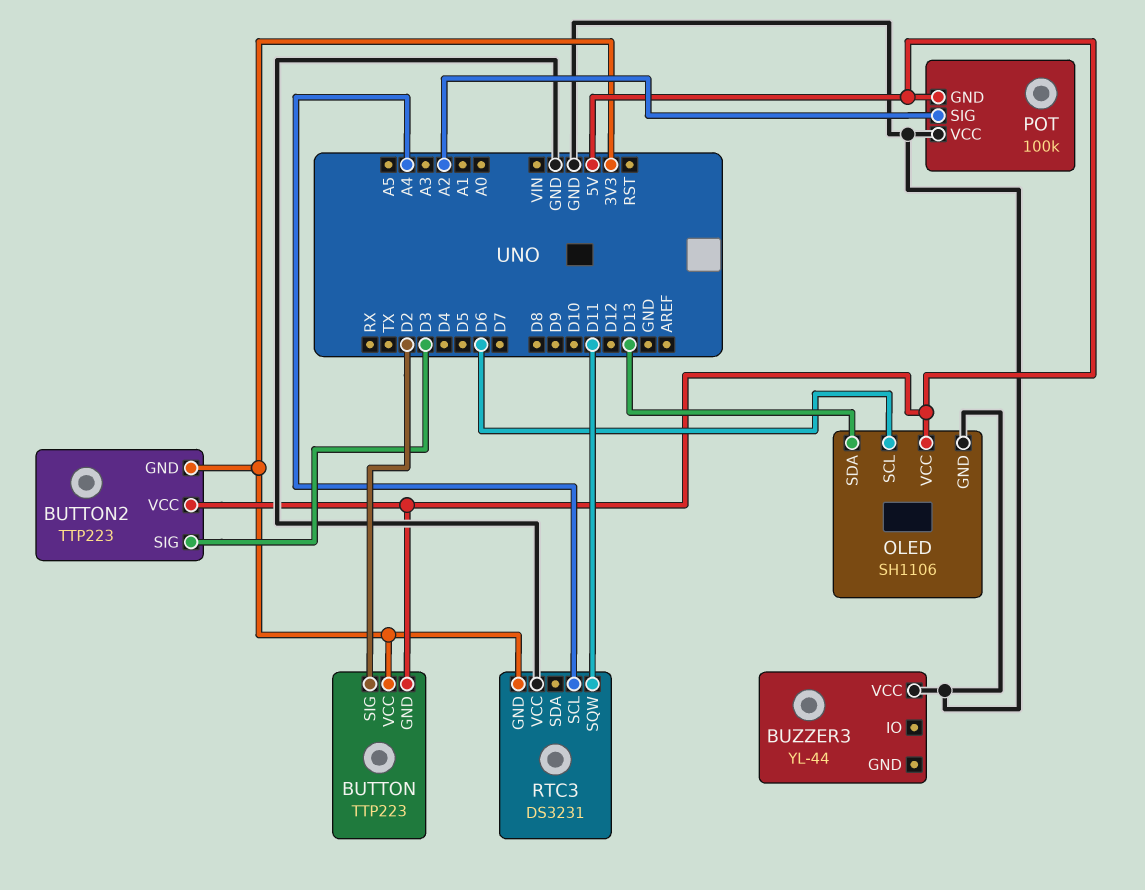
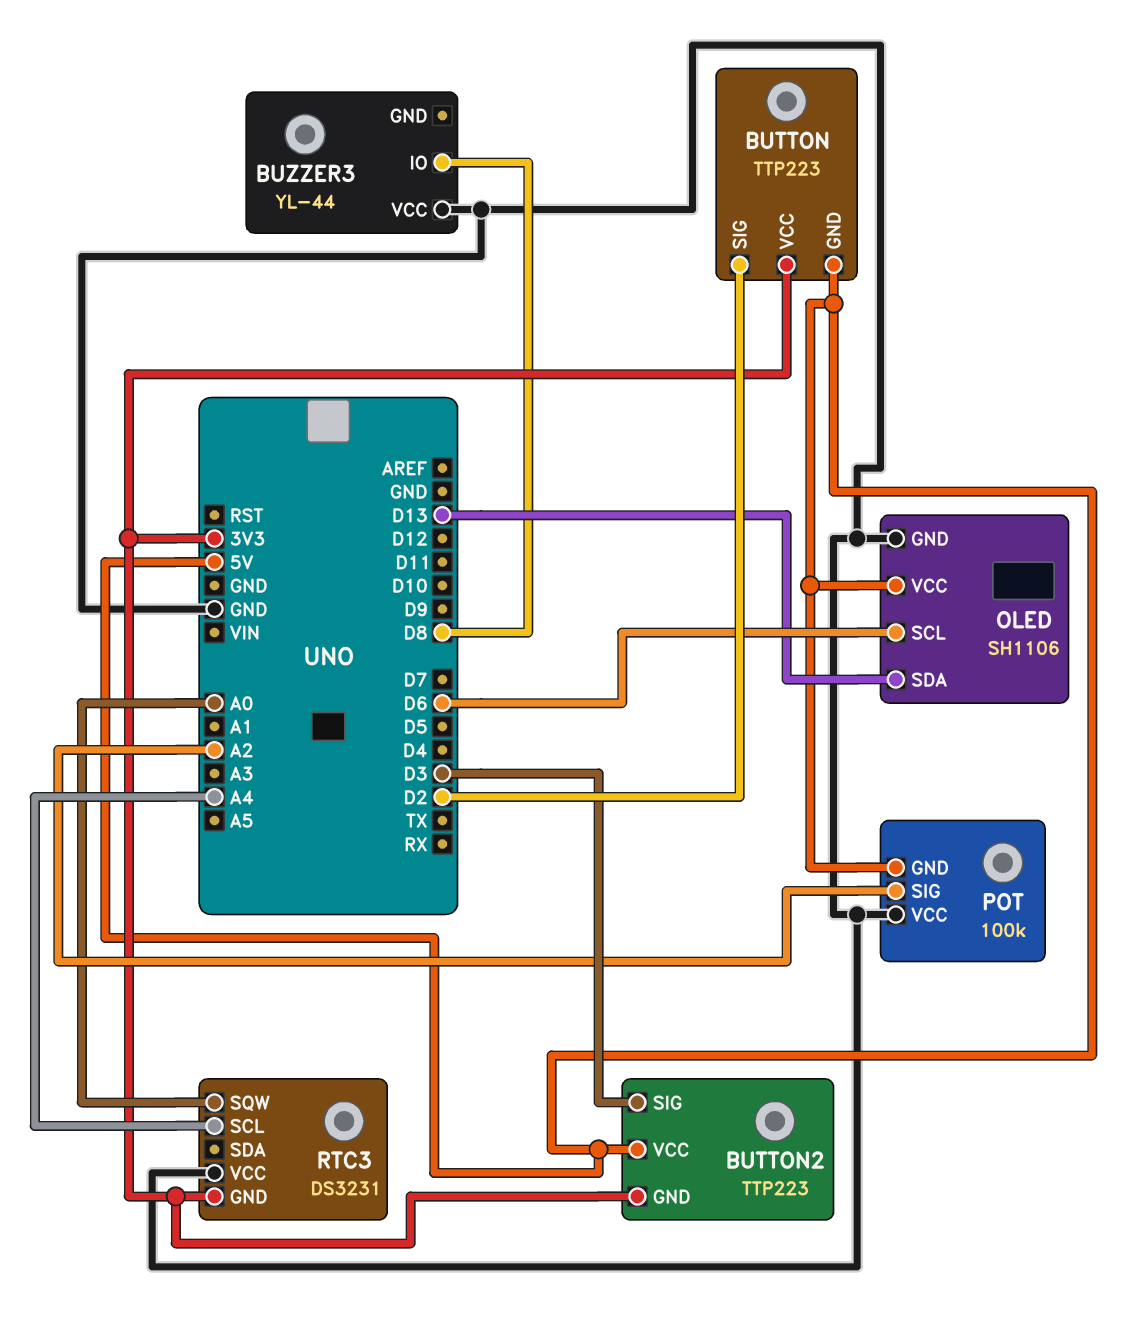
BUZZER3 pin IO: none -> D8
RTC3 pin SQW: D11 -> A0

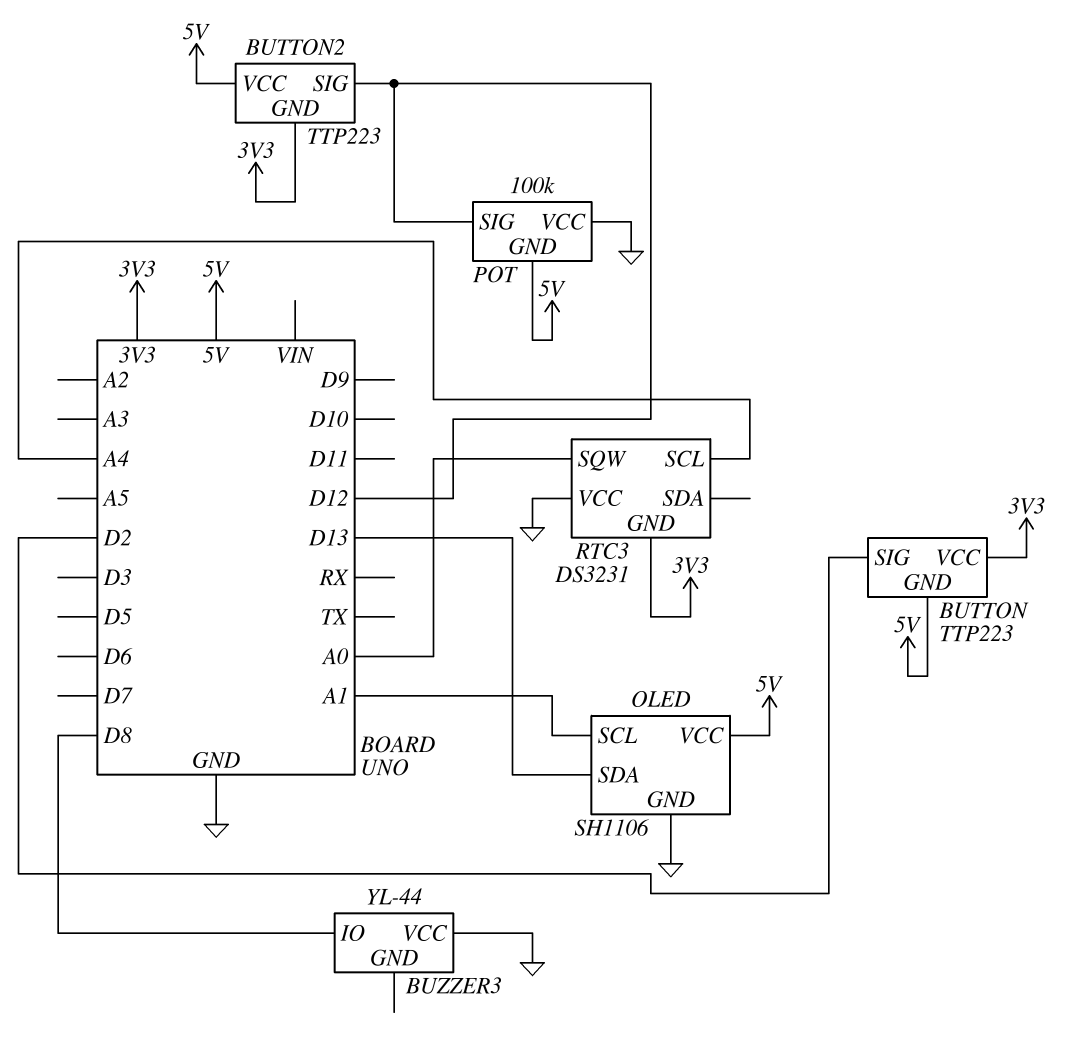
BUTTON2 pin SIG: D3 -> D12
OLED pin SCL: D6 -> A1
POT pin SIG: A2 -> D12

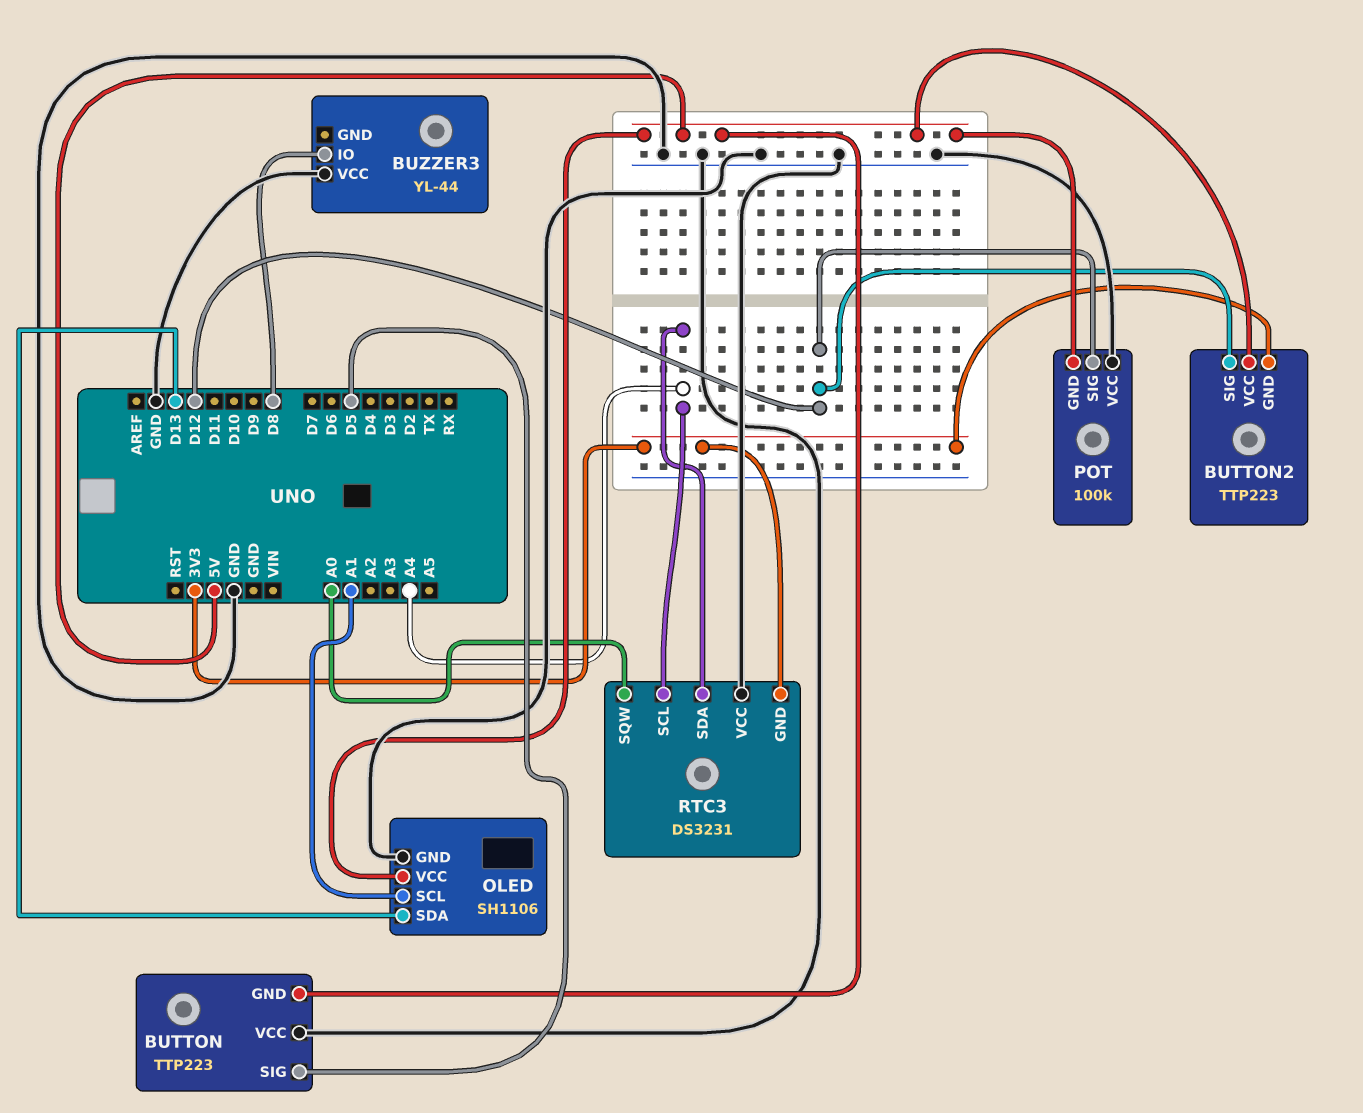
BUTTON pin SIG: D2 -> D5
BUTTON pin VCC: 3V3 -> GND
RTC3 pin SDA: none -> A4

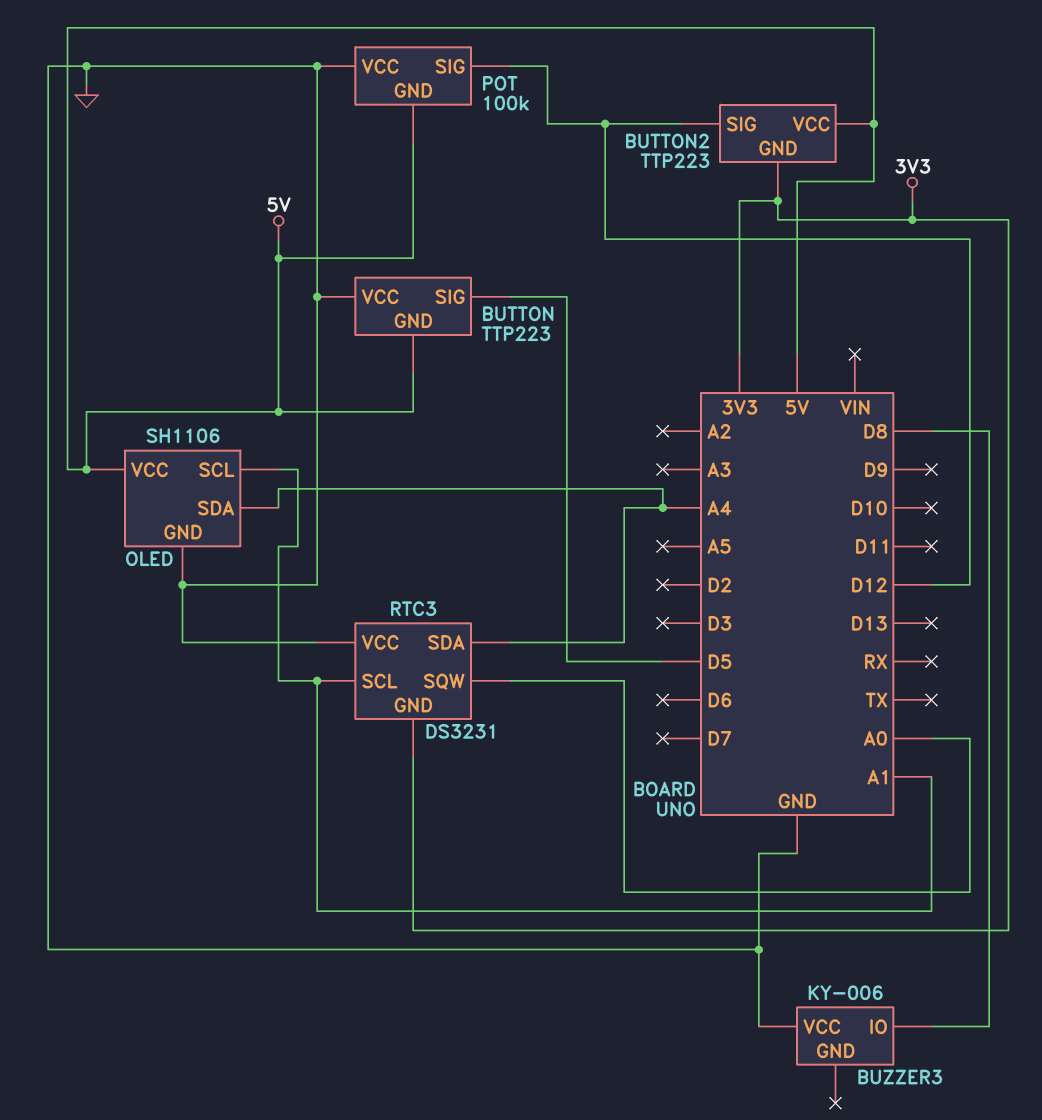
BUZZER3: YL-44 -> KY-006
OLED pin SDA: D13 -> A4
RTC3 pin SCL: A4 -> A1

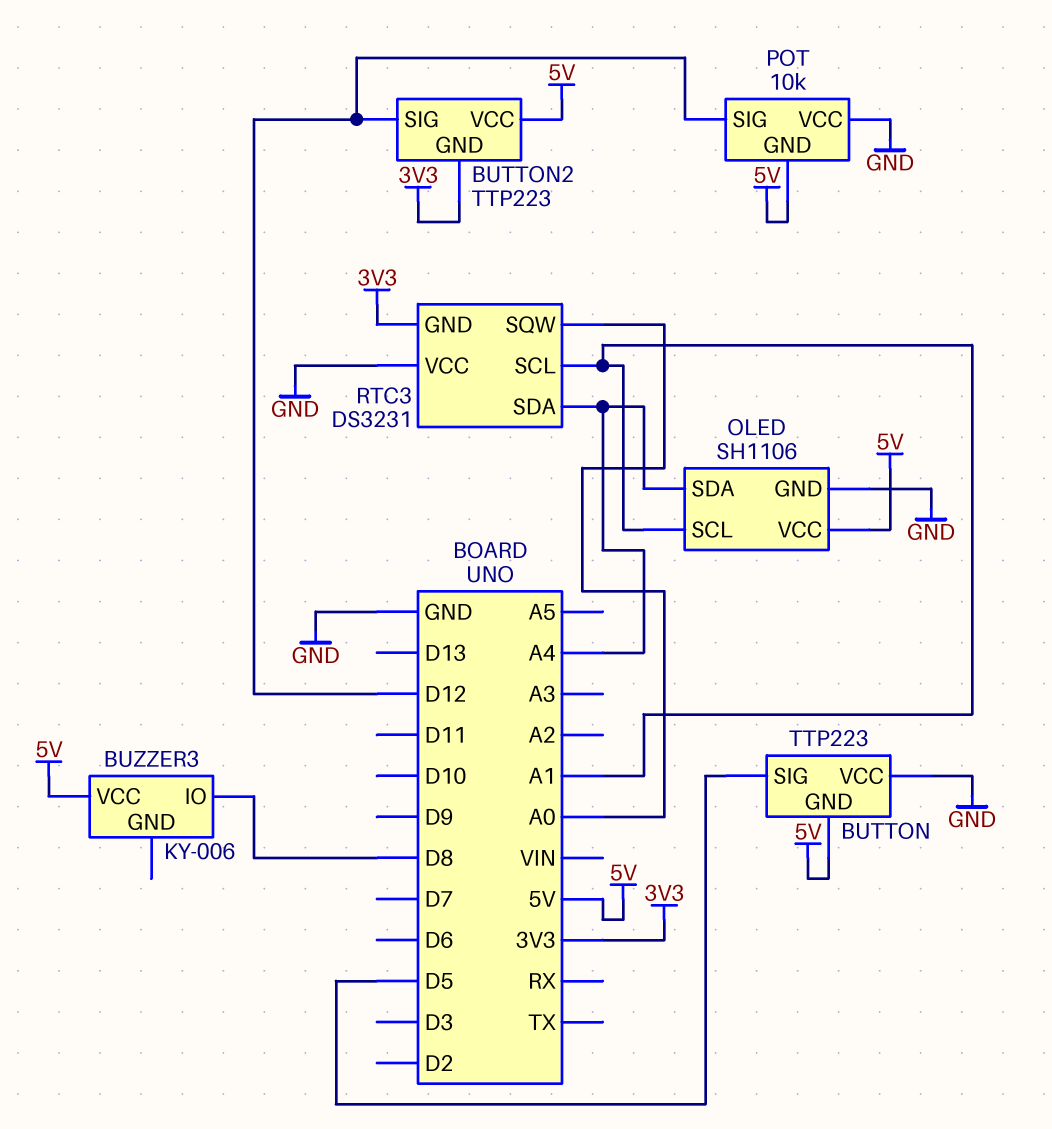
BUZZER3 pin VCC: GND -> 5V
POT: 100k -> 10k

